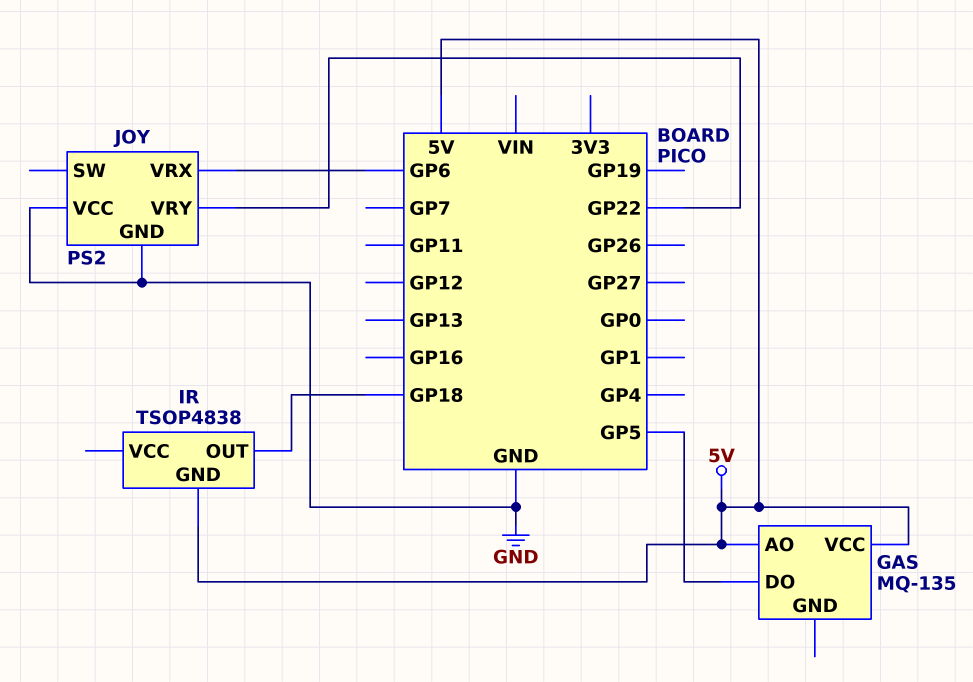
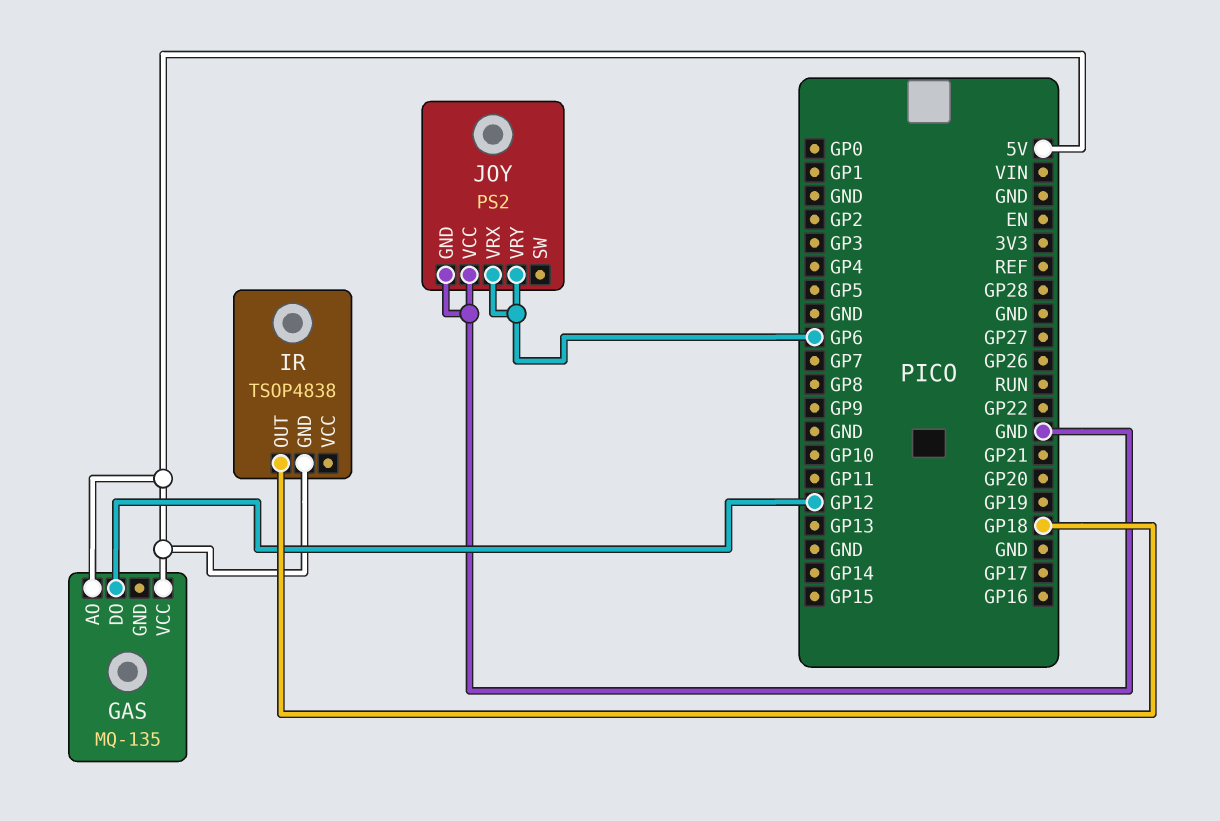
GAS pin DO: GP5 -> GP12
JOY pin VRY: GP22 -> GP6

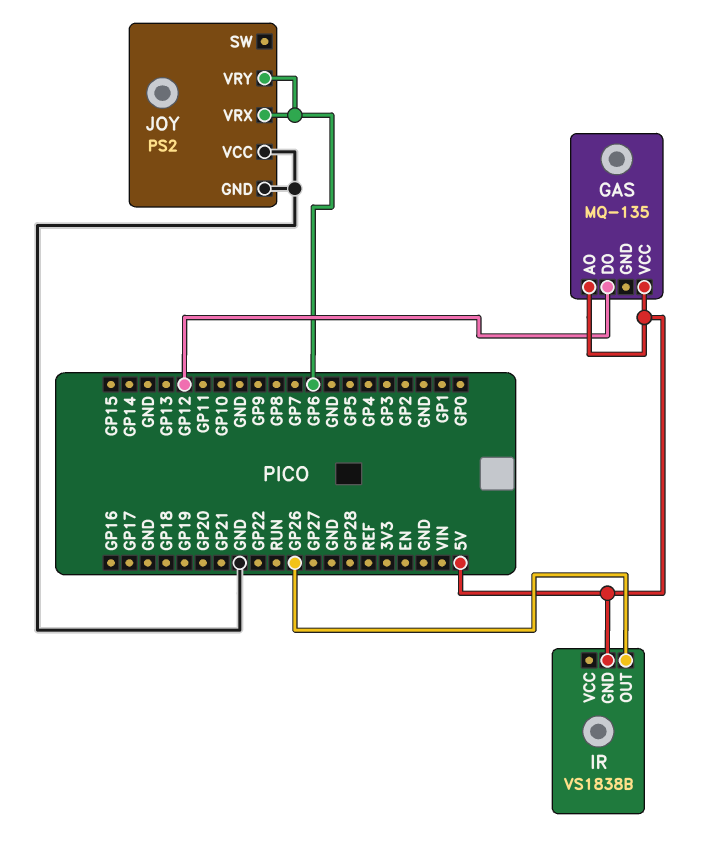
IR: TSOP4838 -> VS1838B
IR pin OUT: GP18 -> GP26

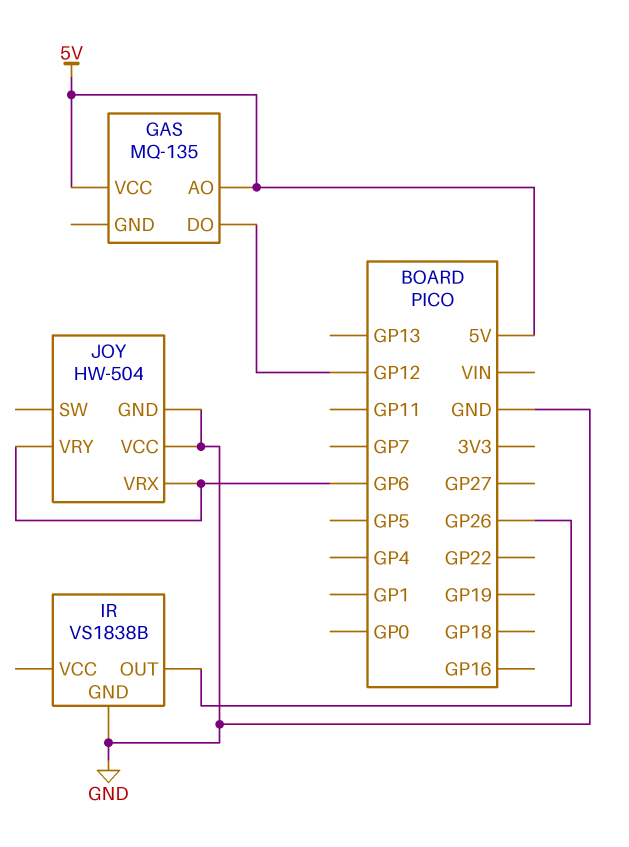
IR pin GND: 5V -> GND
JOY: PS2 -> HW-504

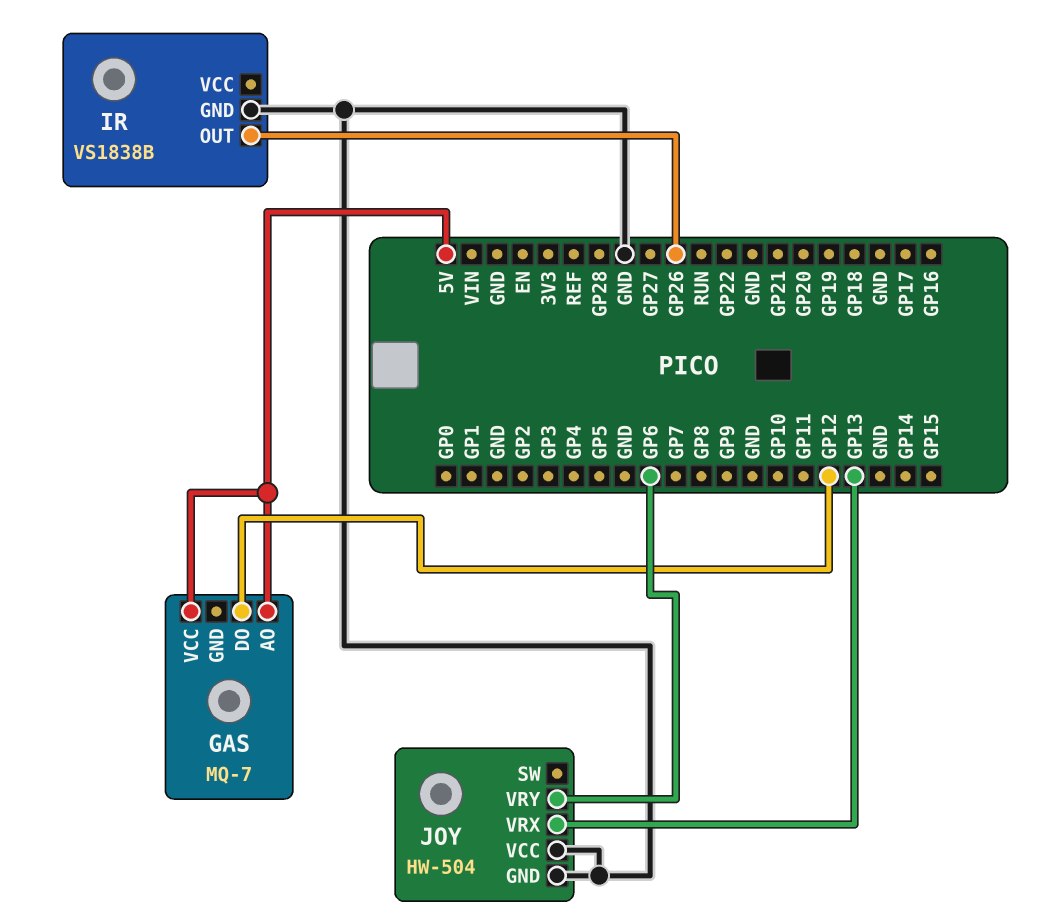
GAS: MQ-135 -> MQ-7
JOY pin VRX: GP6 -> GP13

